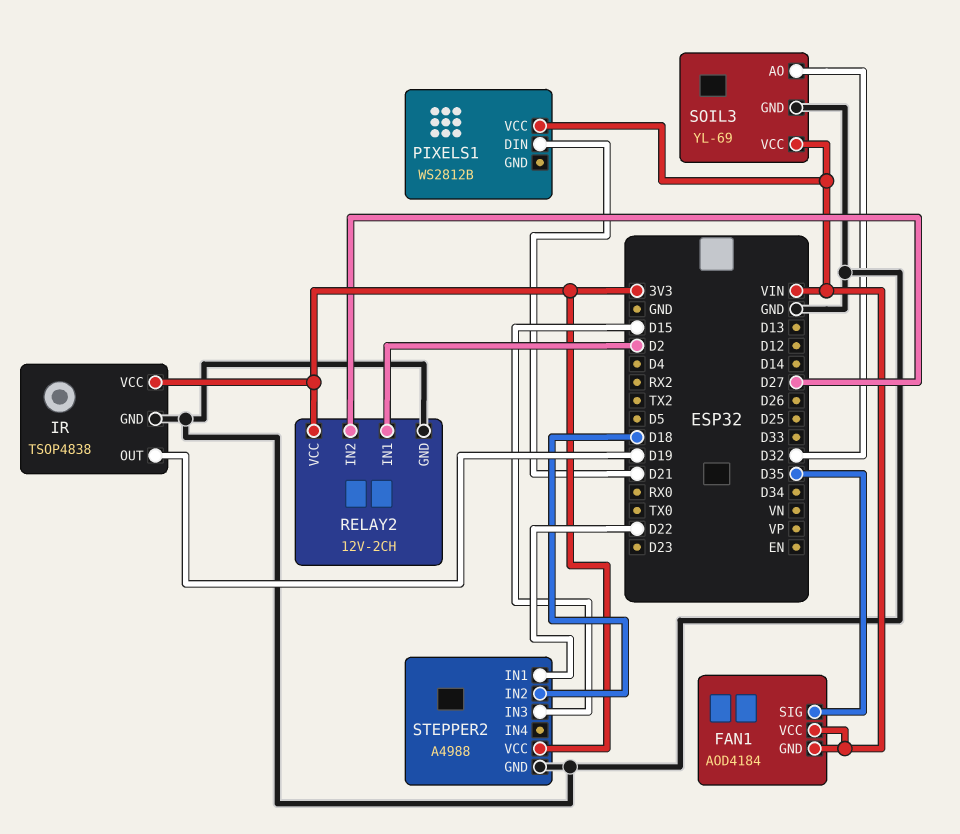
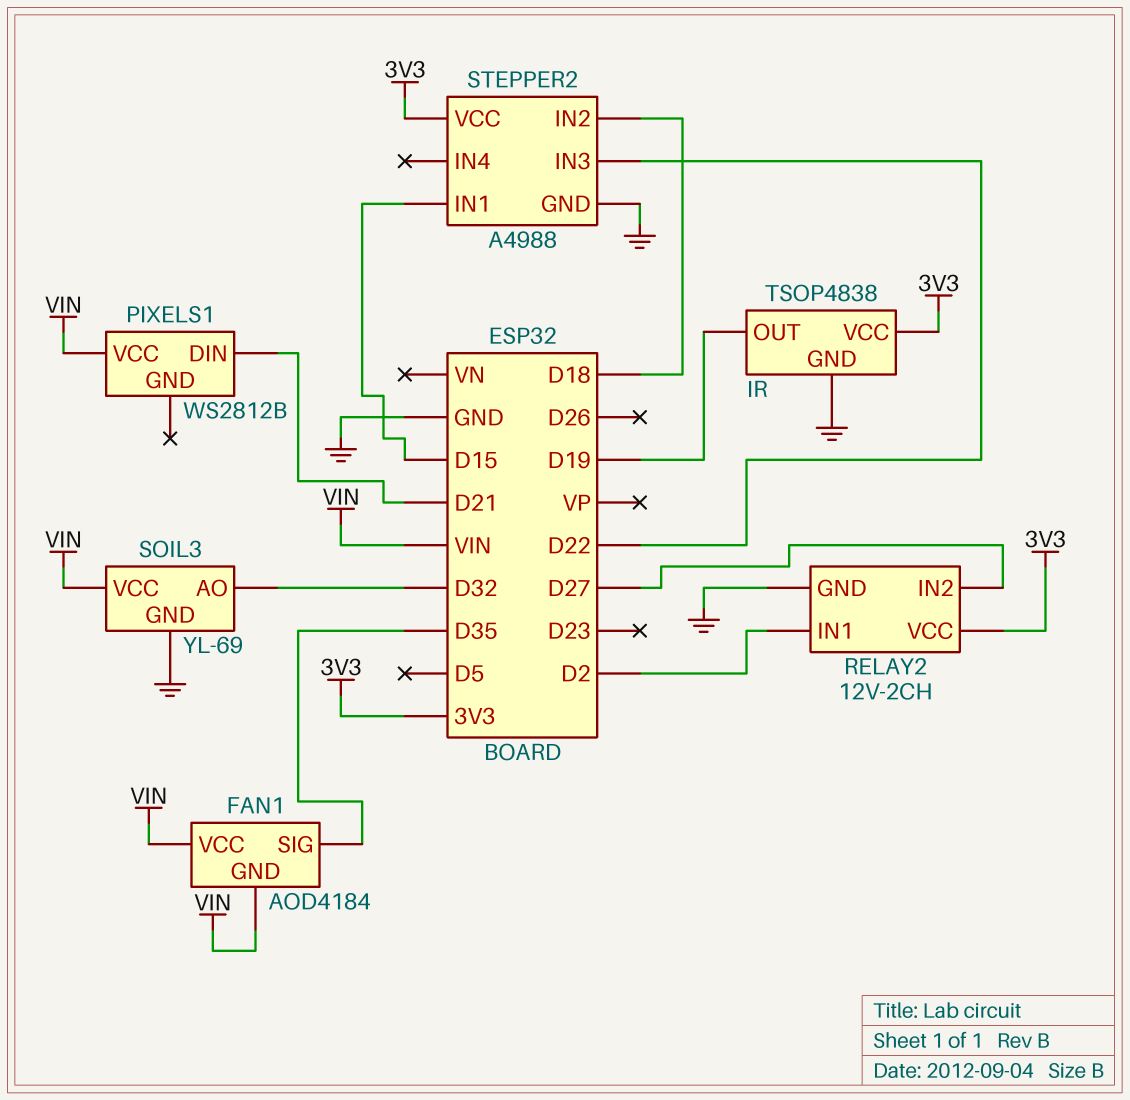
STEPPER2 pin IN1: D22 -> D15
STEPPER2 pin IN3: D15 -> D22

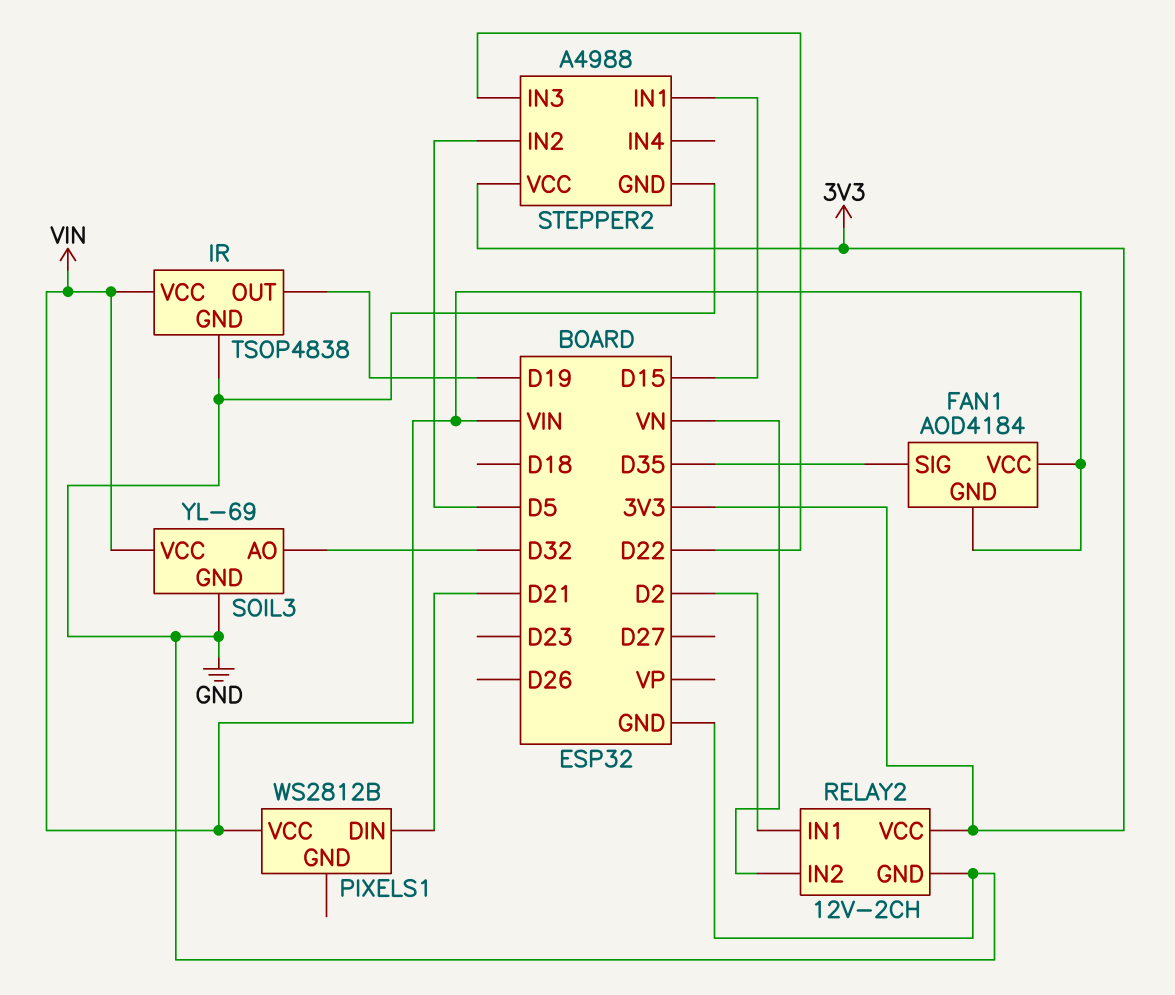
IR pin VCC: 3V3 -> VIN
RELAY2 pin IN2: D27 -> VN
STEPPER2 pin IN2: D18 -> D5

